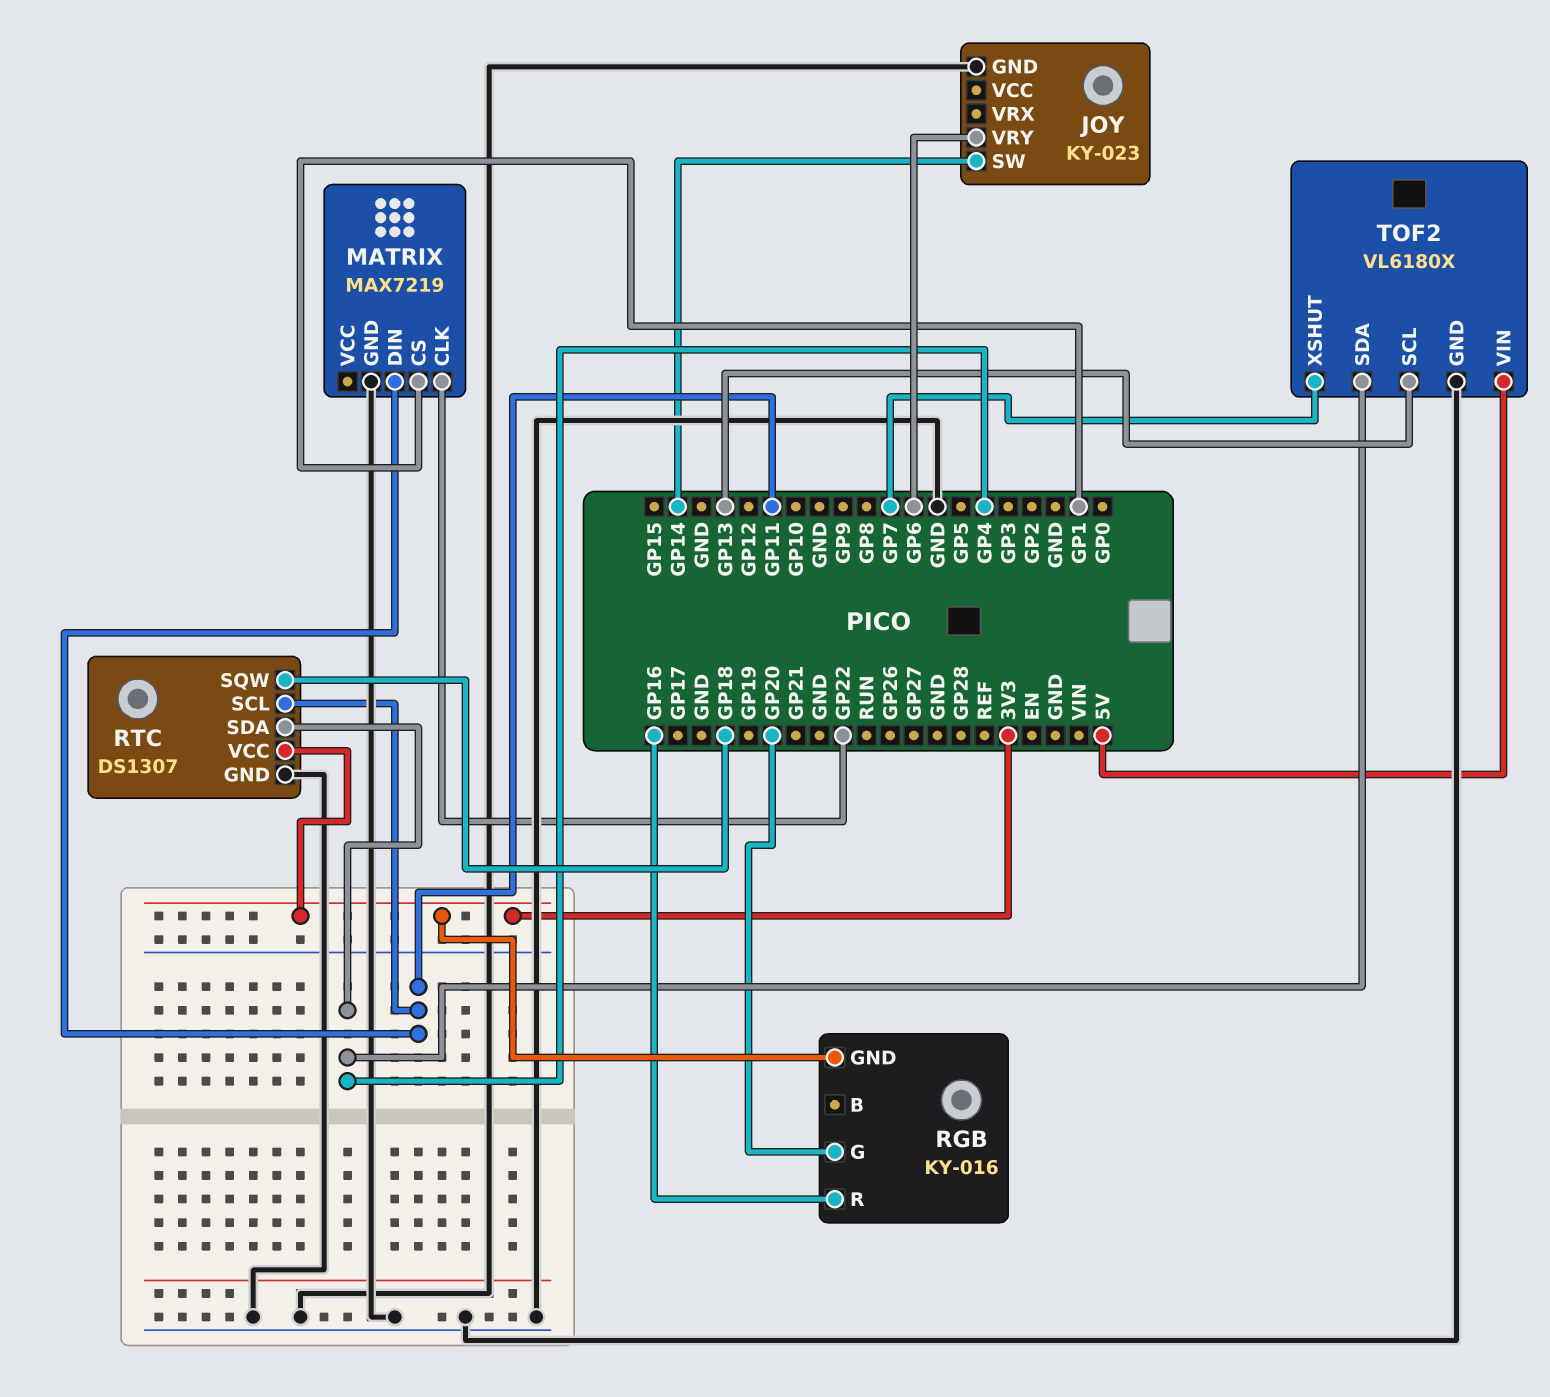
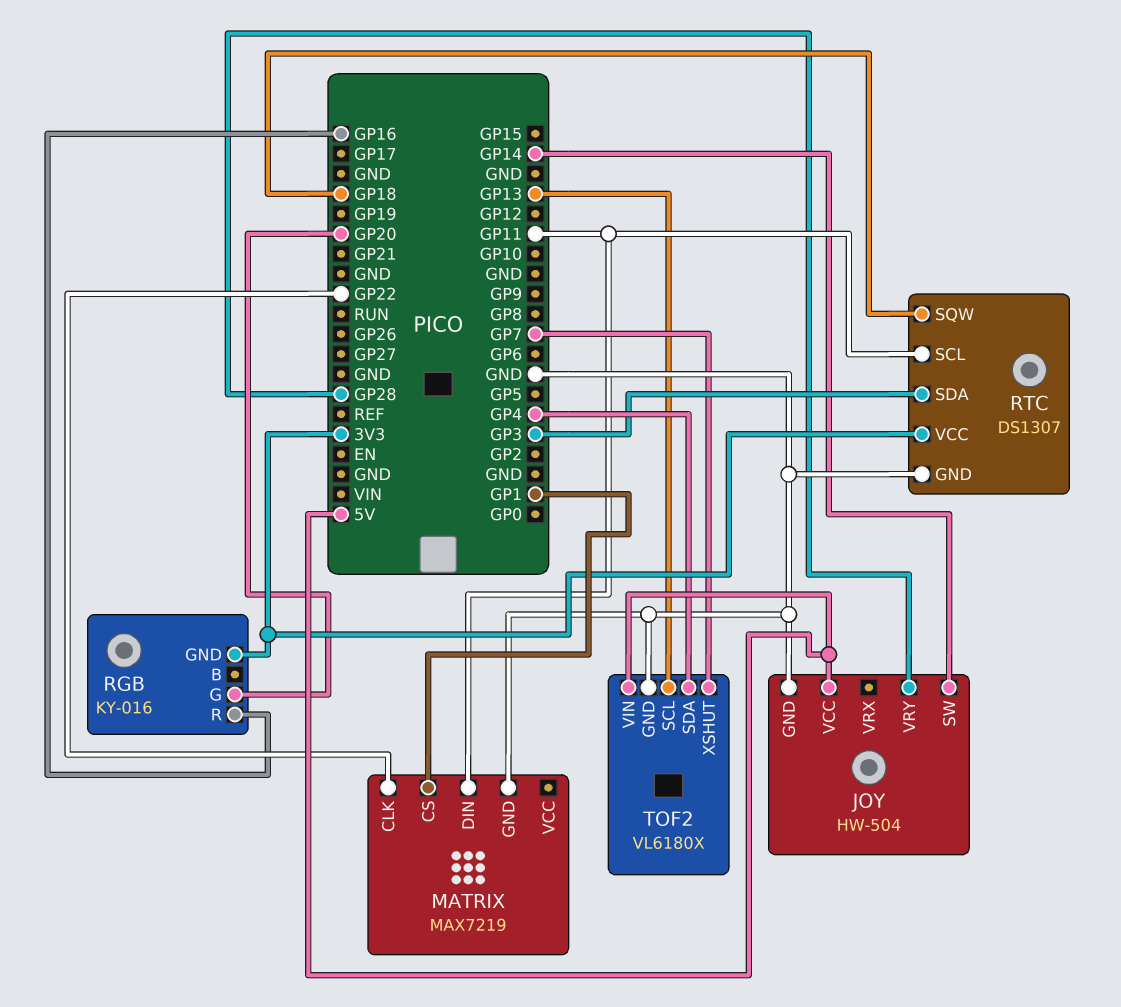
JOY: KY-023 -> HW-504
JOY pin VCC: none -> 5V
JOY pin VRY: GP6 -> GP28
RTC pin SDA: GP4 -> GP3

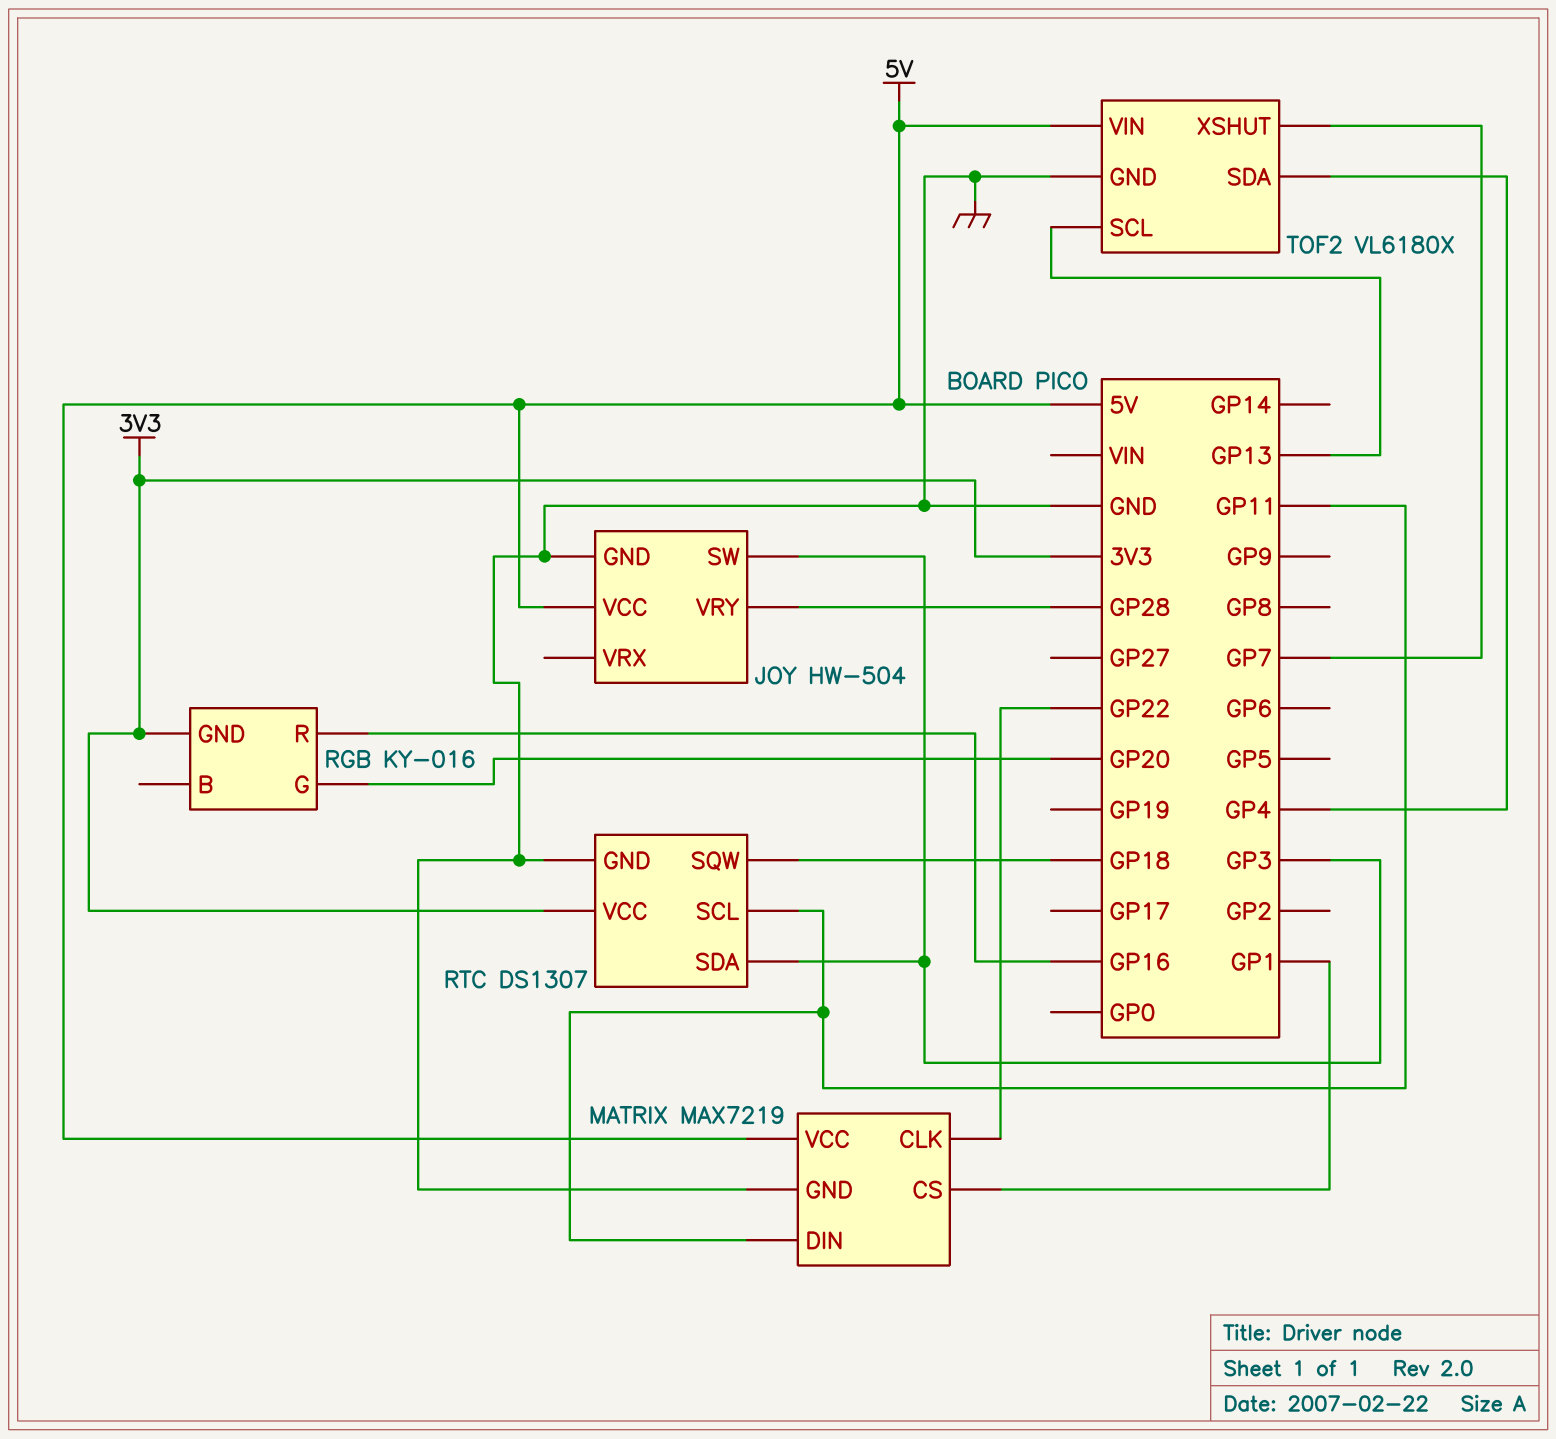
JOY pin SW: GP14 -> GP3
MATRIX pin VCC: none -> 5V

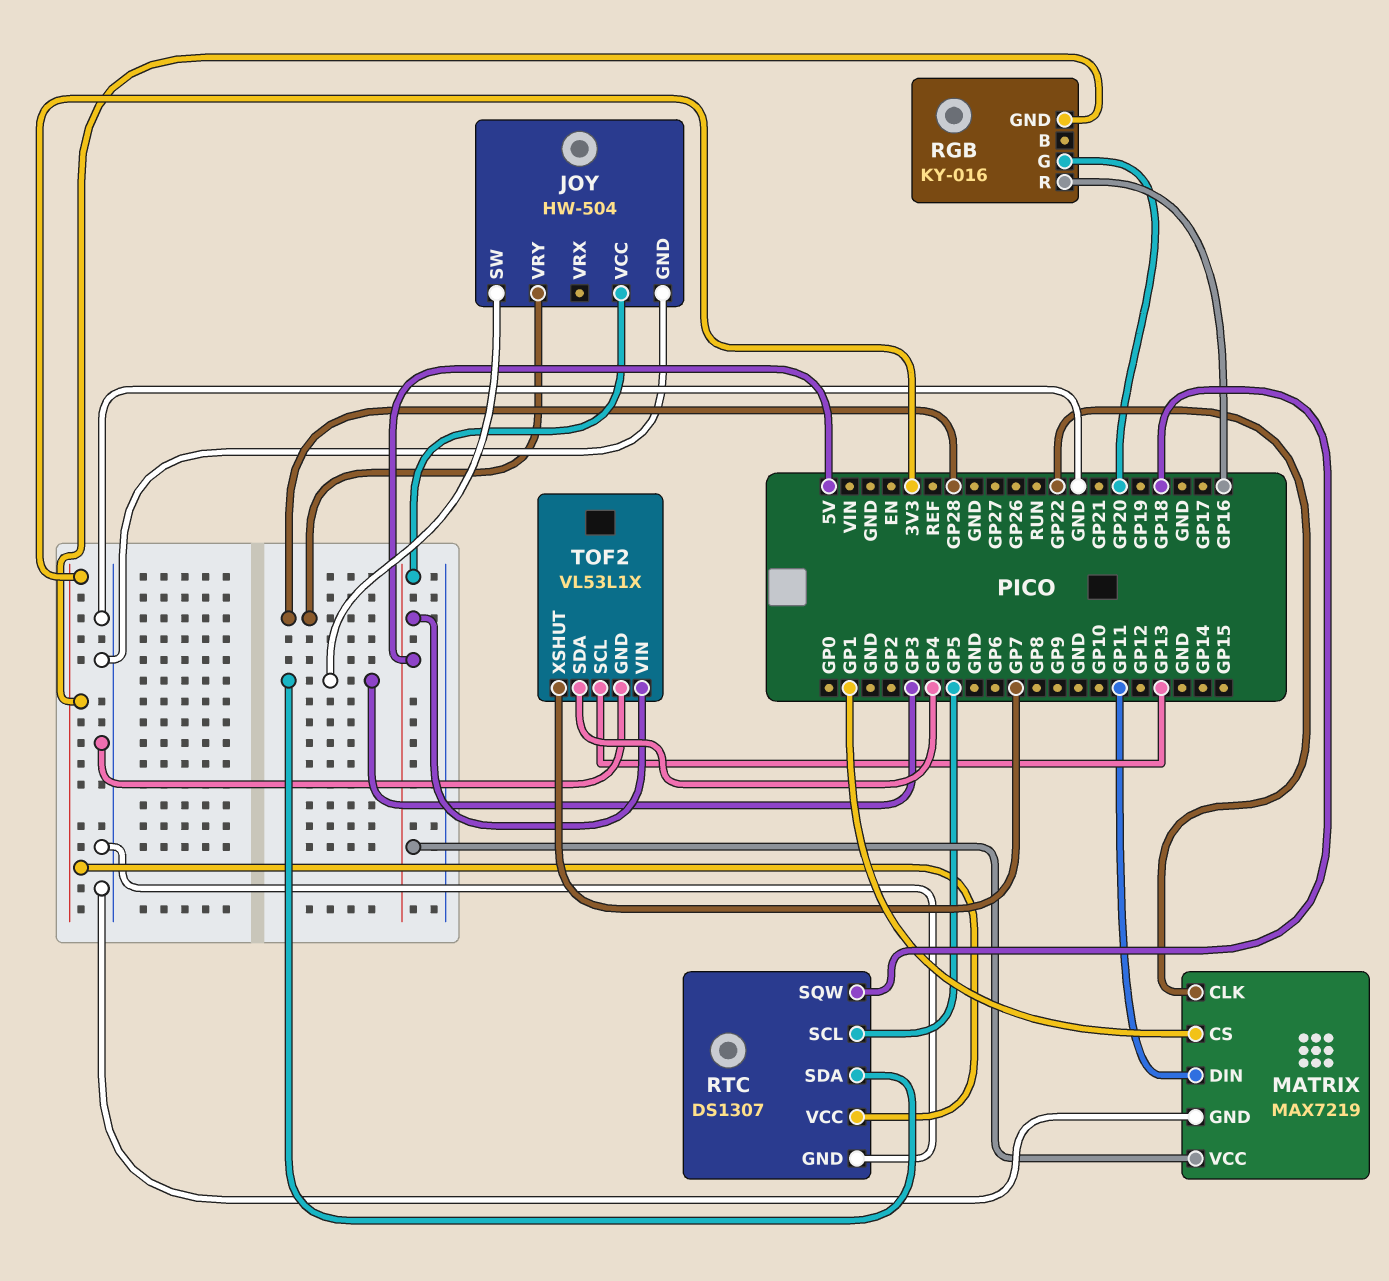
RTC pin SCL: GP11 -> GP5
TOF2: VL6180X -> VL53L1X

